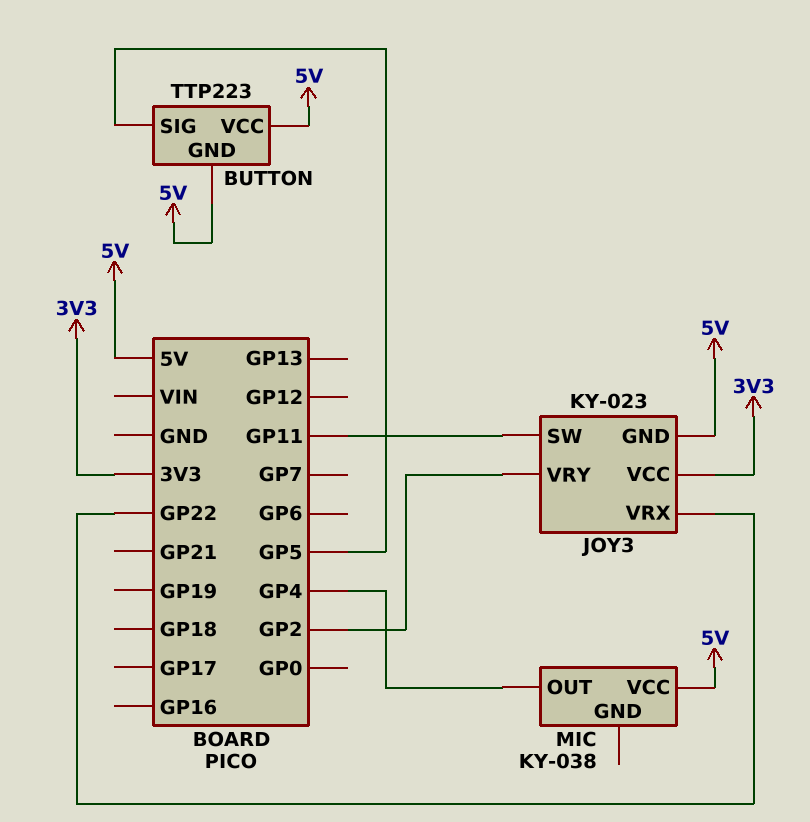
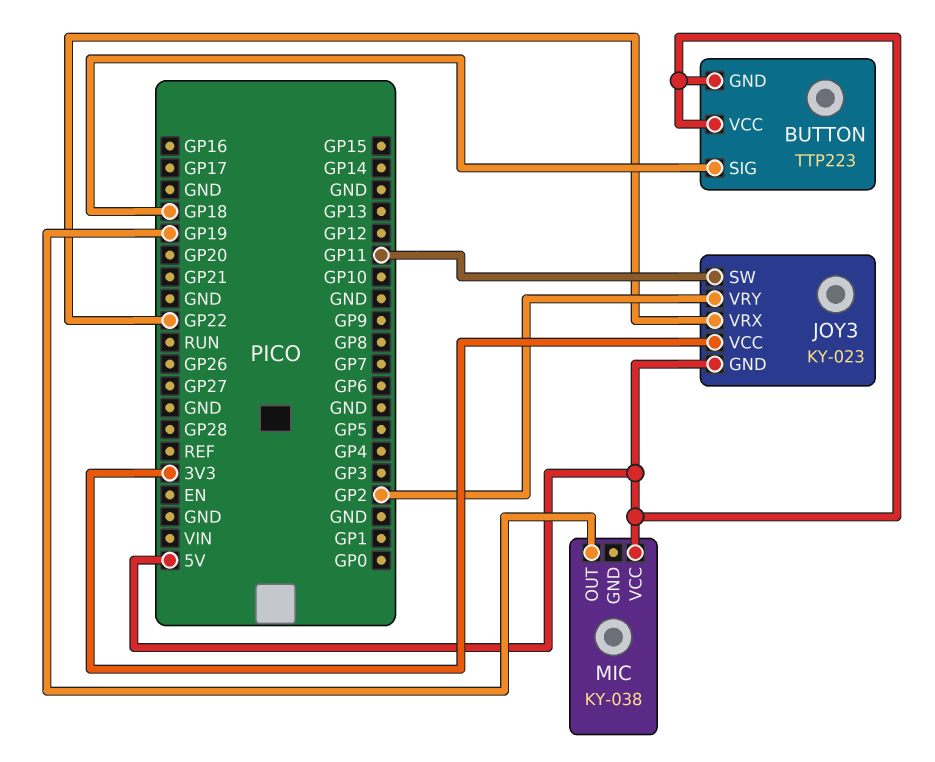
BUTTON pin SIG: GP5 -> GP18
MIC pin OUT: GP4 -> GP19

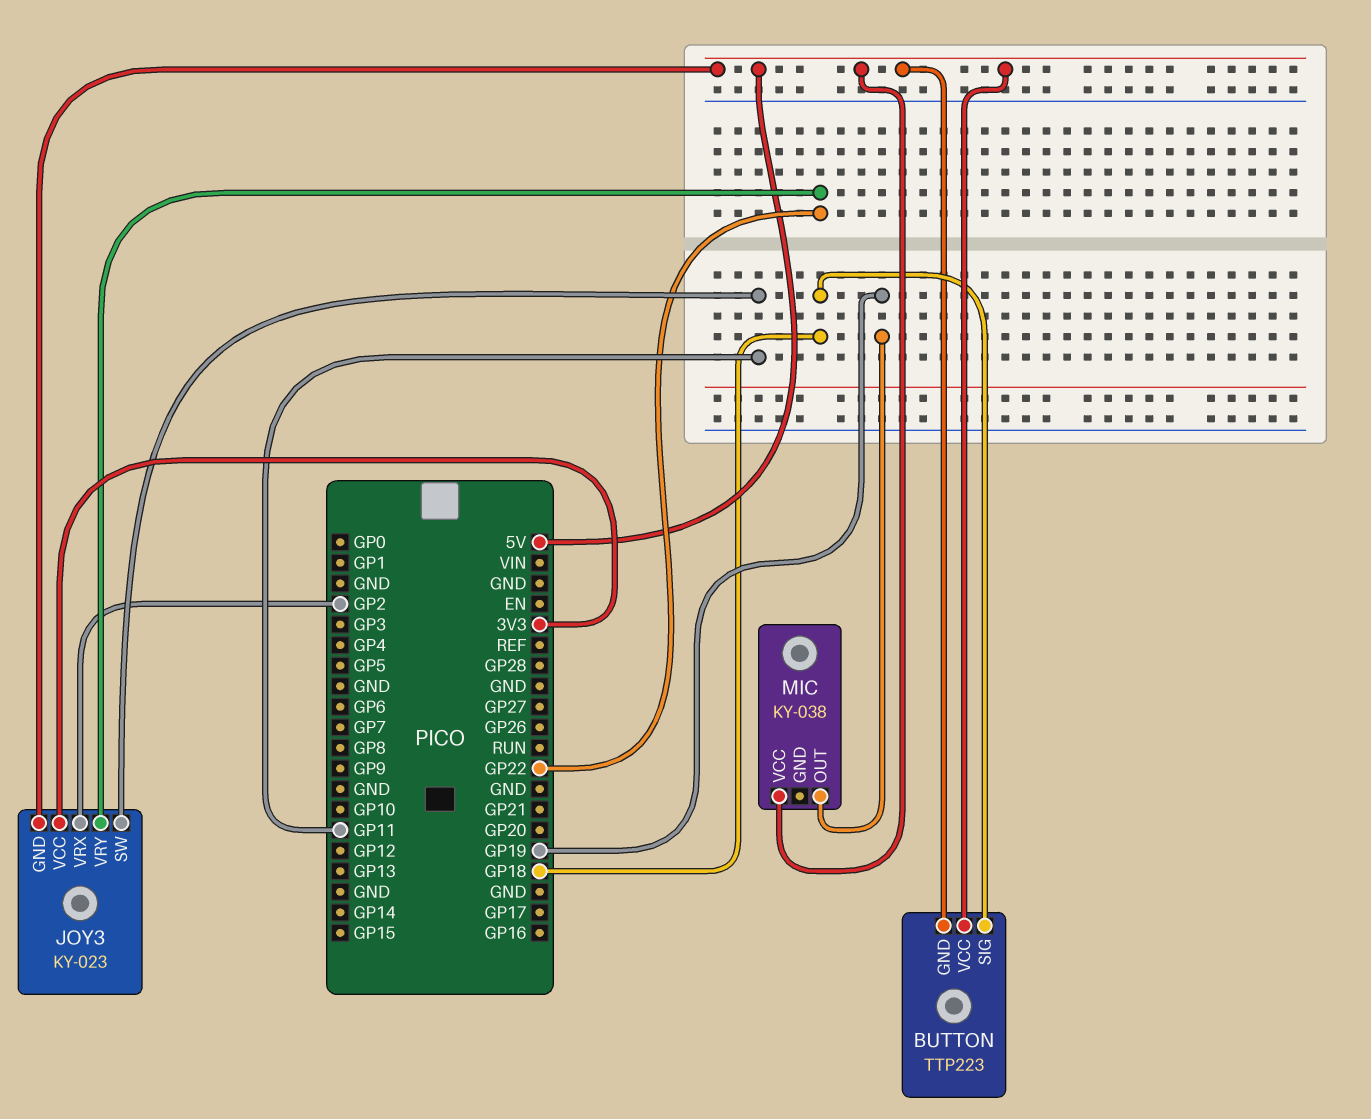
JOY3 pin VRX: GP22 -> GP2
JOY3 pin VRY: GP2 -> GP22

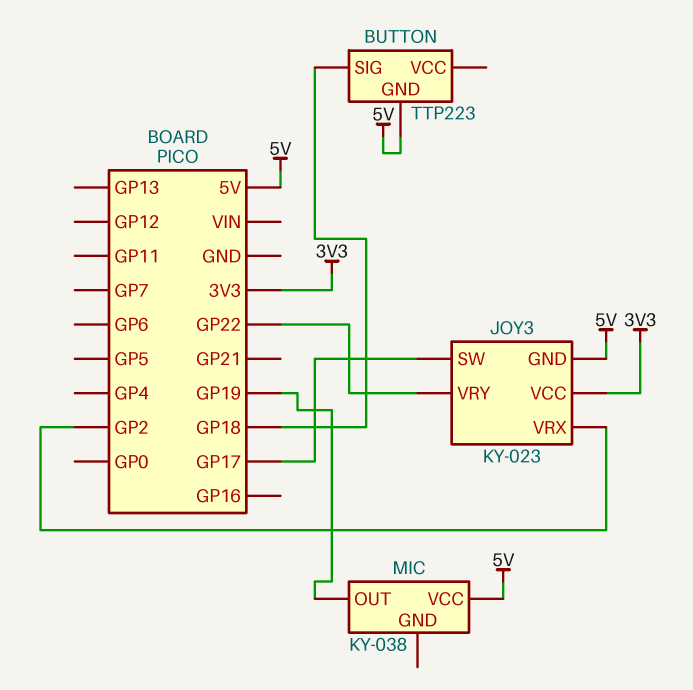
BUTTON pin VCC: 5V -> none
JOY3 pin SW: GP11 -> GP17

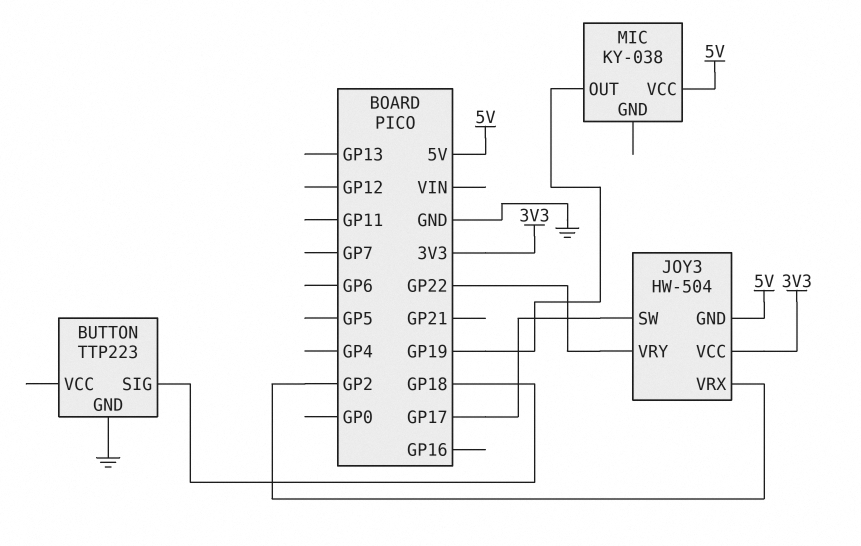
BUTTON pin GND: 5V -> GND
JOY3: KY-023 -> HW-504

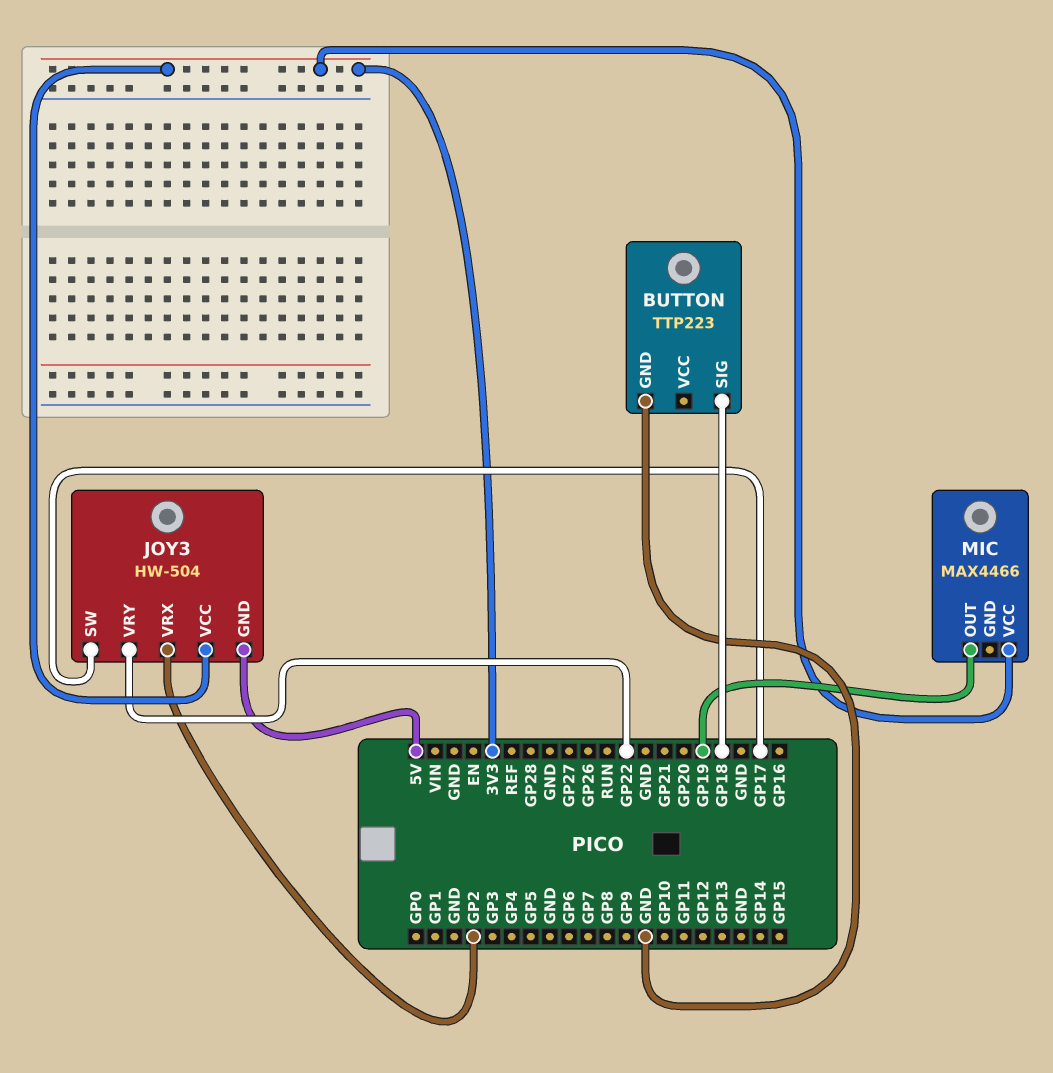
MIC: KY-038 -> MAX4466
MIC pin VCC: 5V -> 3V3

